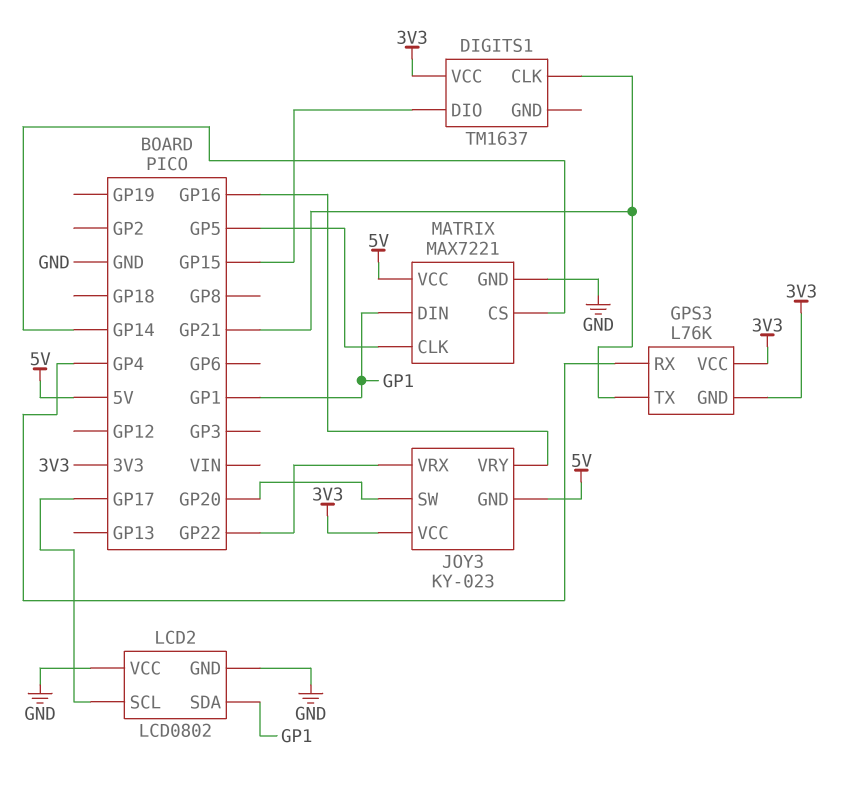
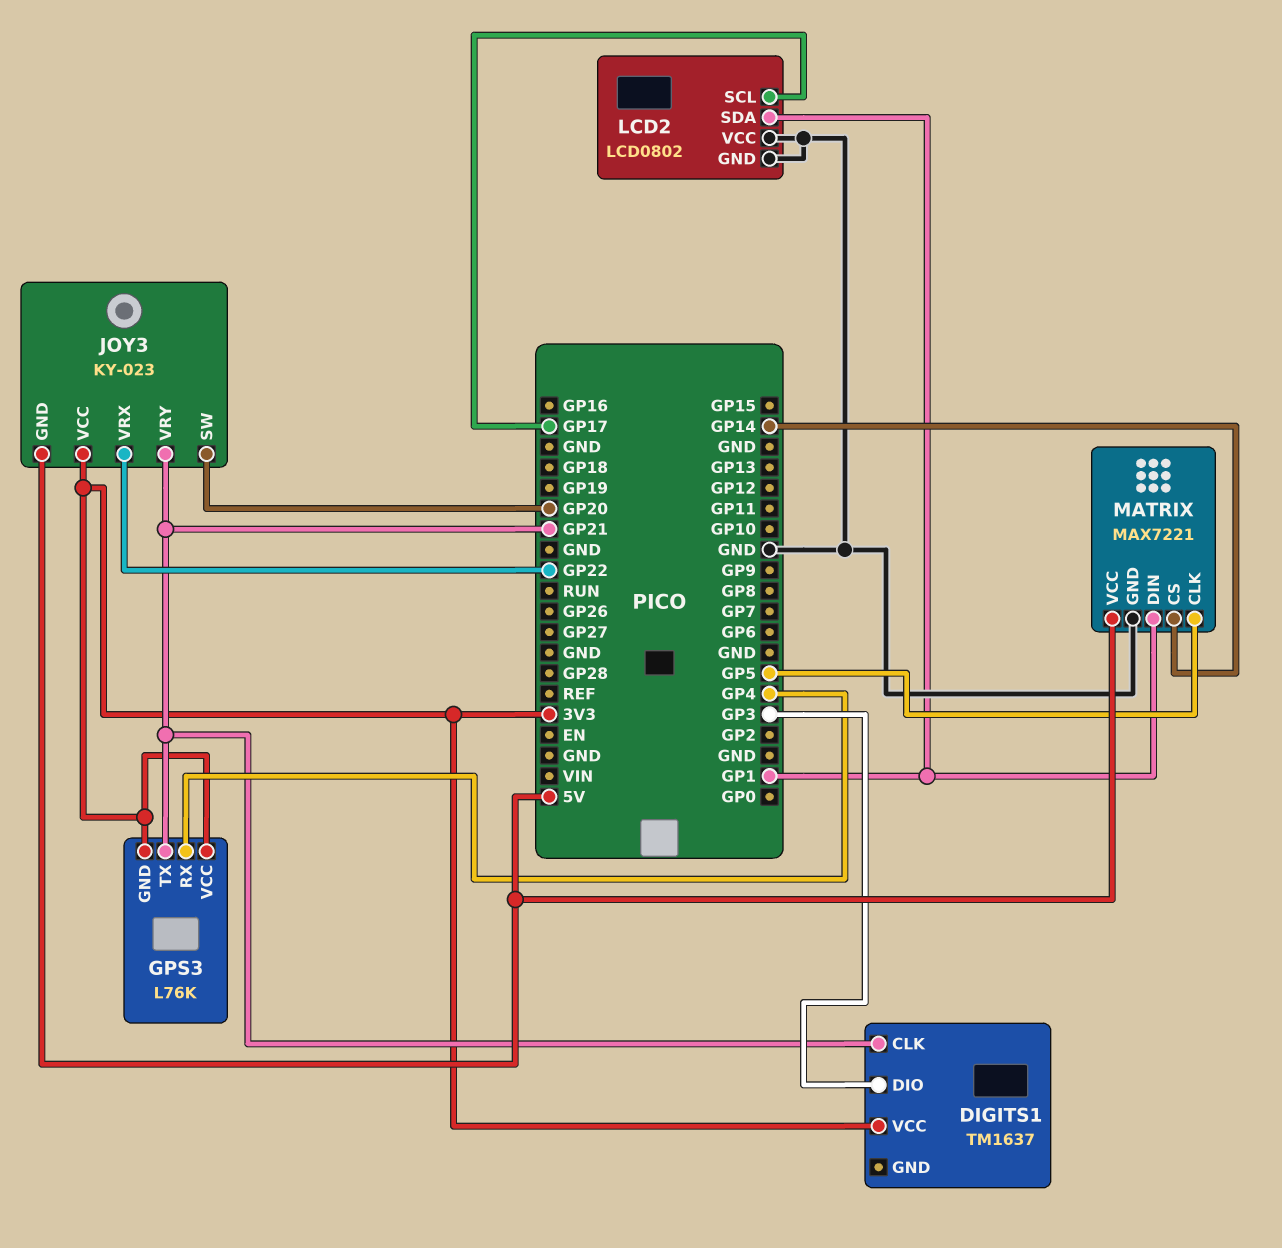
DIGITS1 pin DIO: GP15 -> GP3
JOY3 pin VRY: GP16 -> GP21

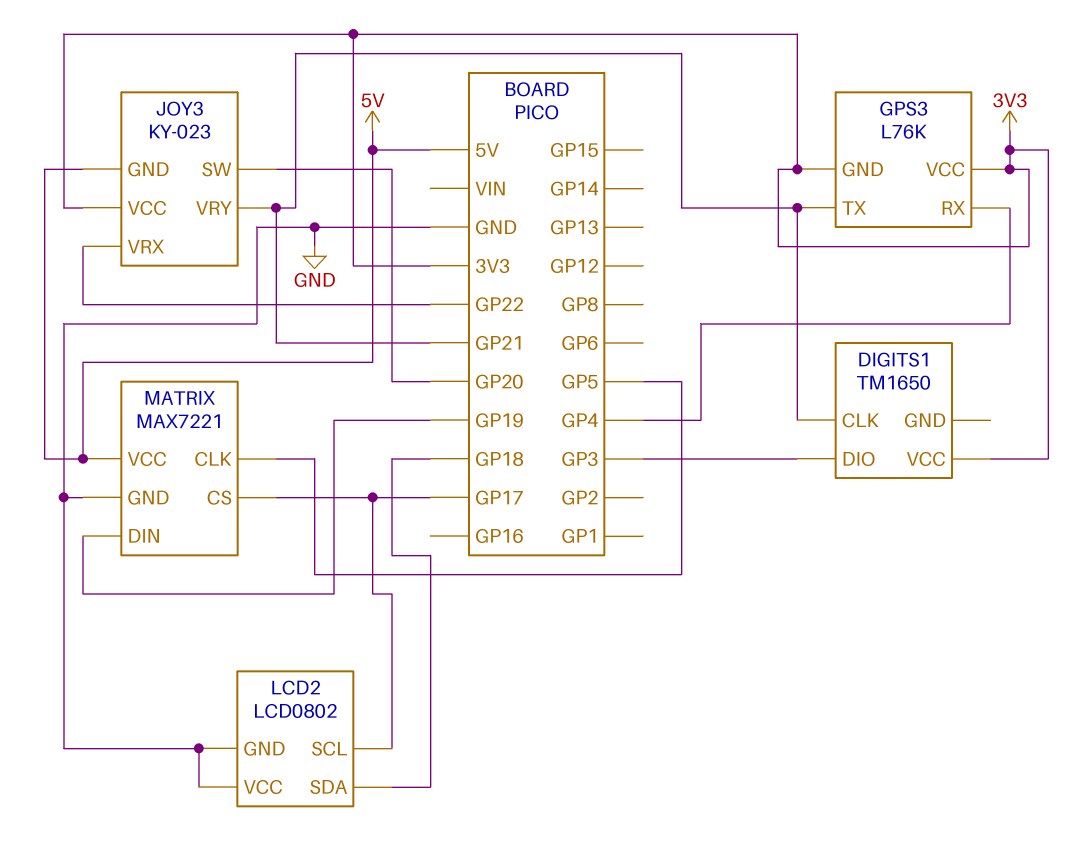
DIGITS1: TM1637 -> TM1650
LCD2 pin SDA: GP1 -> GP18
MATRIX pin CS: GP14 -> GP17
MATRIX pin DIN: GP1 -> GP19

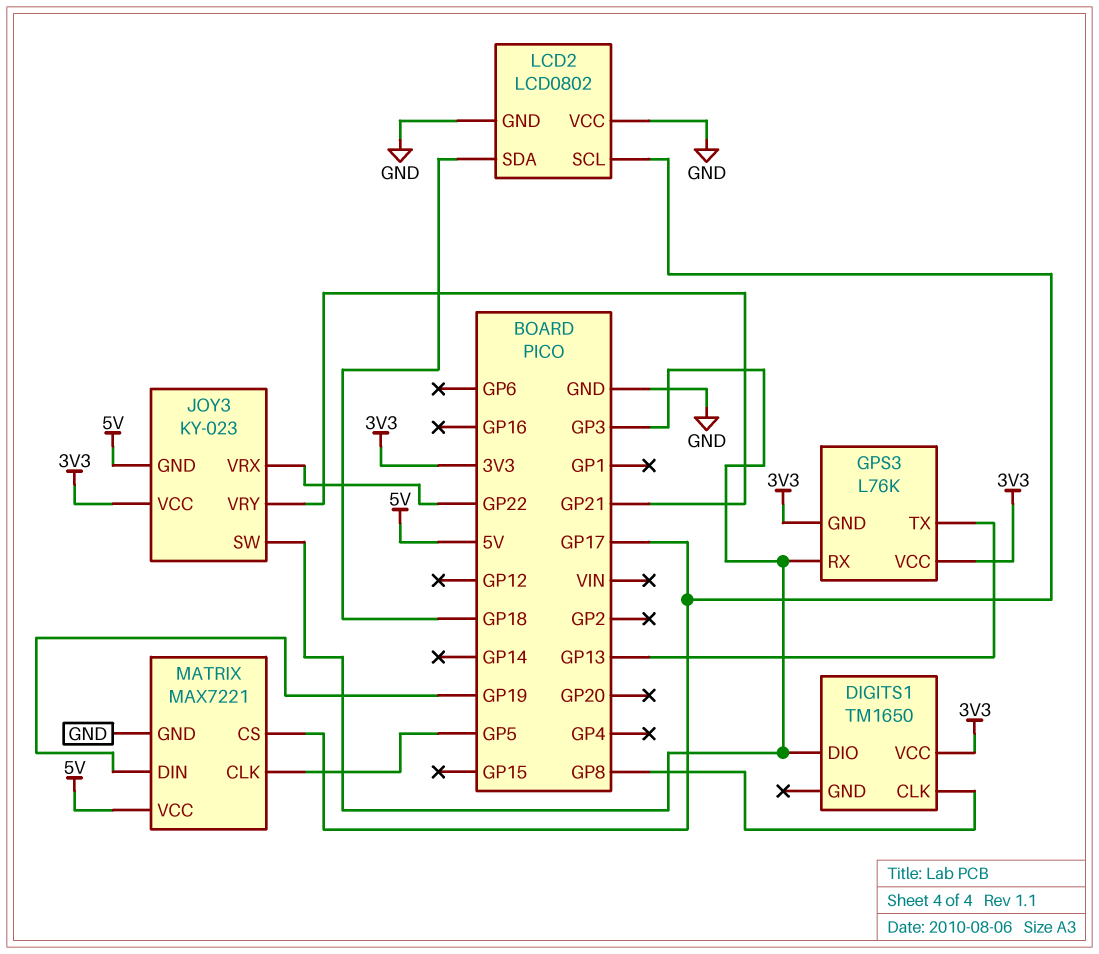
DIGITS1 pin CLK: GP21 -> GP8
GPS3 pin RX: GP4 -> GP3
GPS3 pin TX: GP21 -> GP13
JOY3 pin SW: GP20 -> GP3

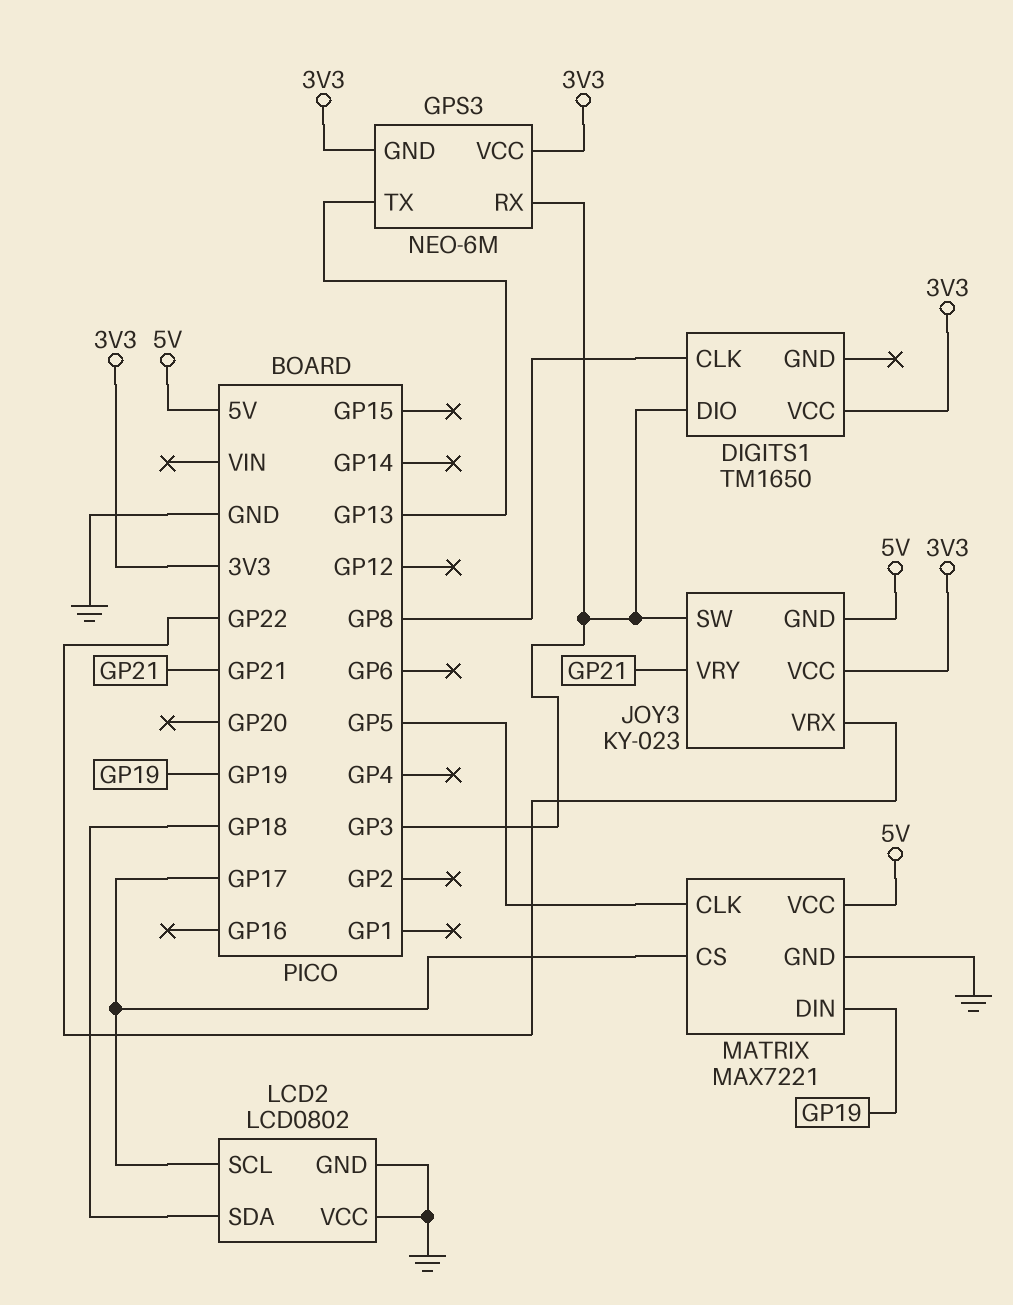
GPS3: L76K -> NEO-6M

